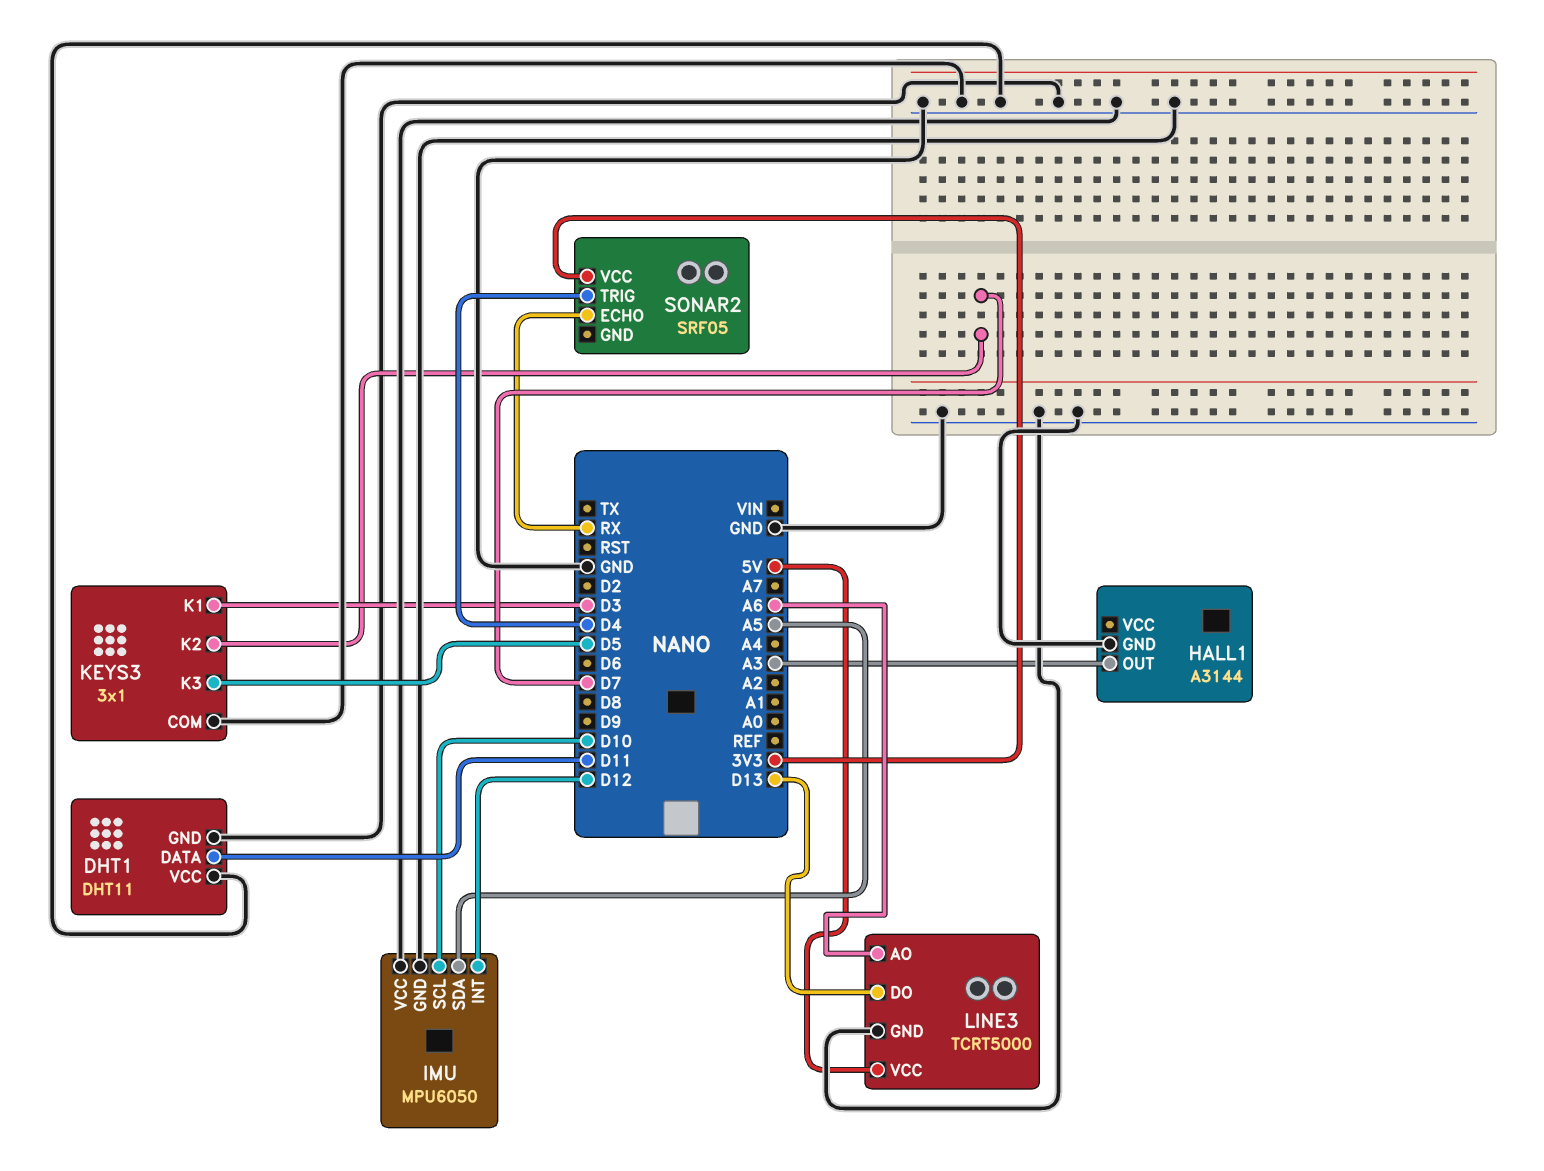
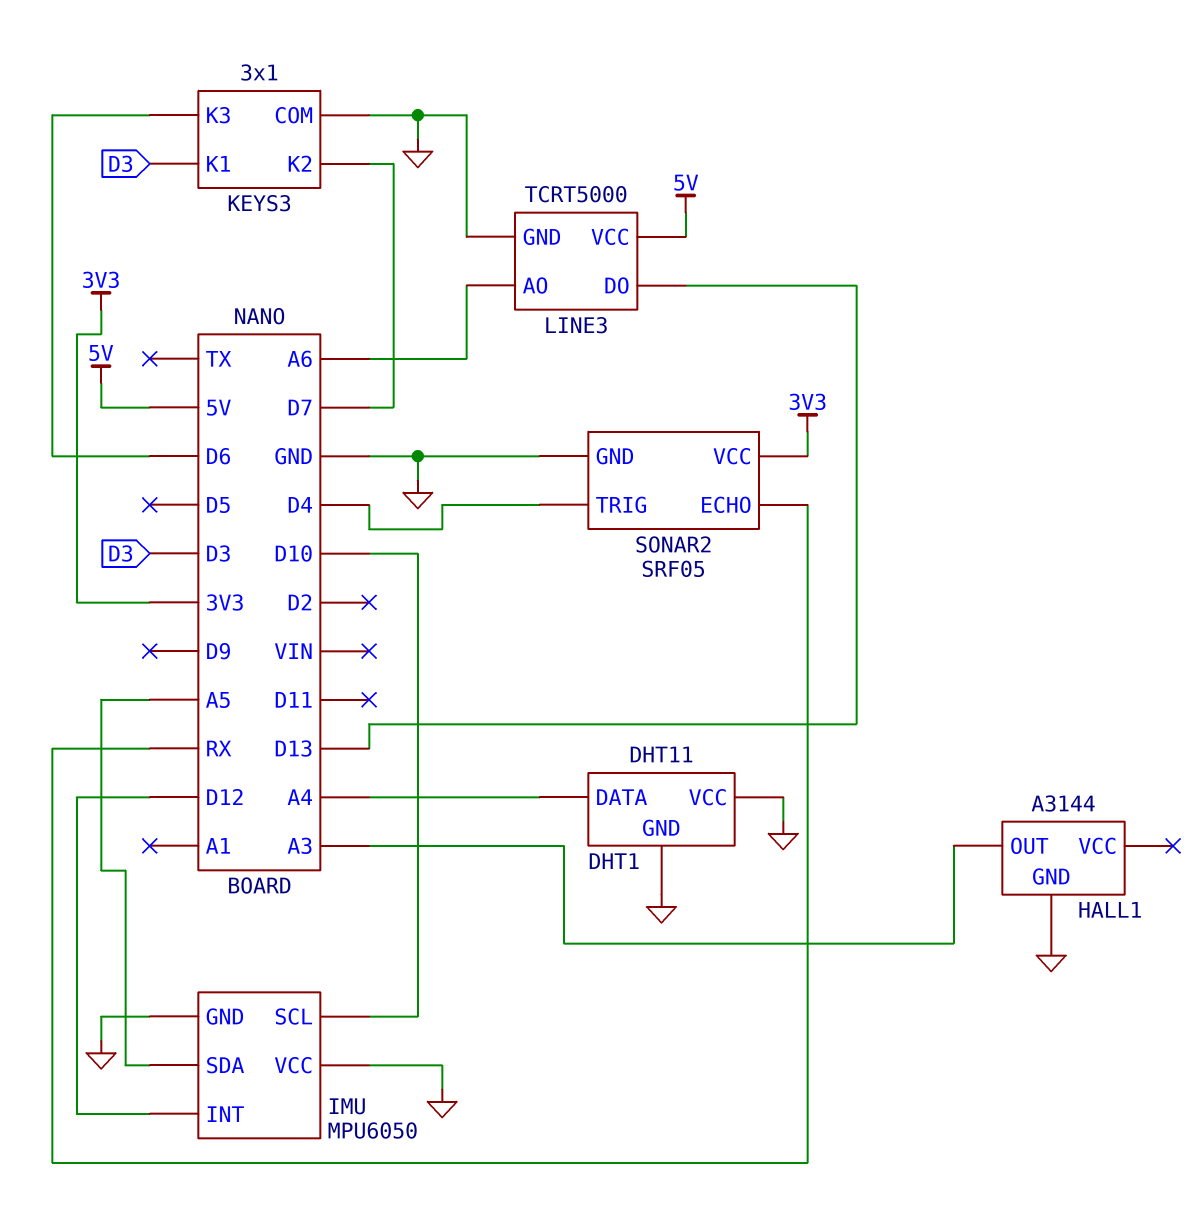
DHT1 pin DATA: D11 -> A4
KEYS3 pin K3: D5 -> D6
SONAR2 pin GND: none -> GND

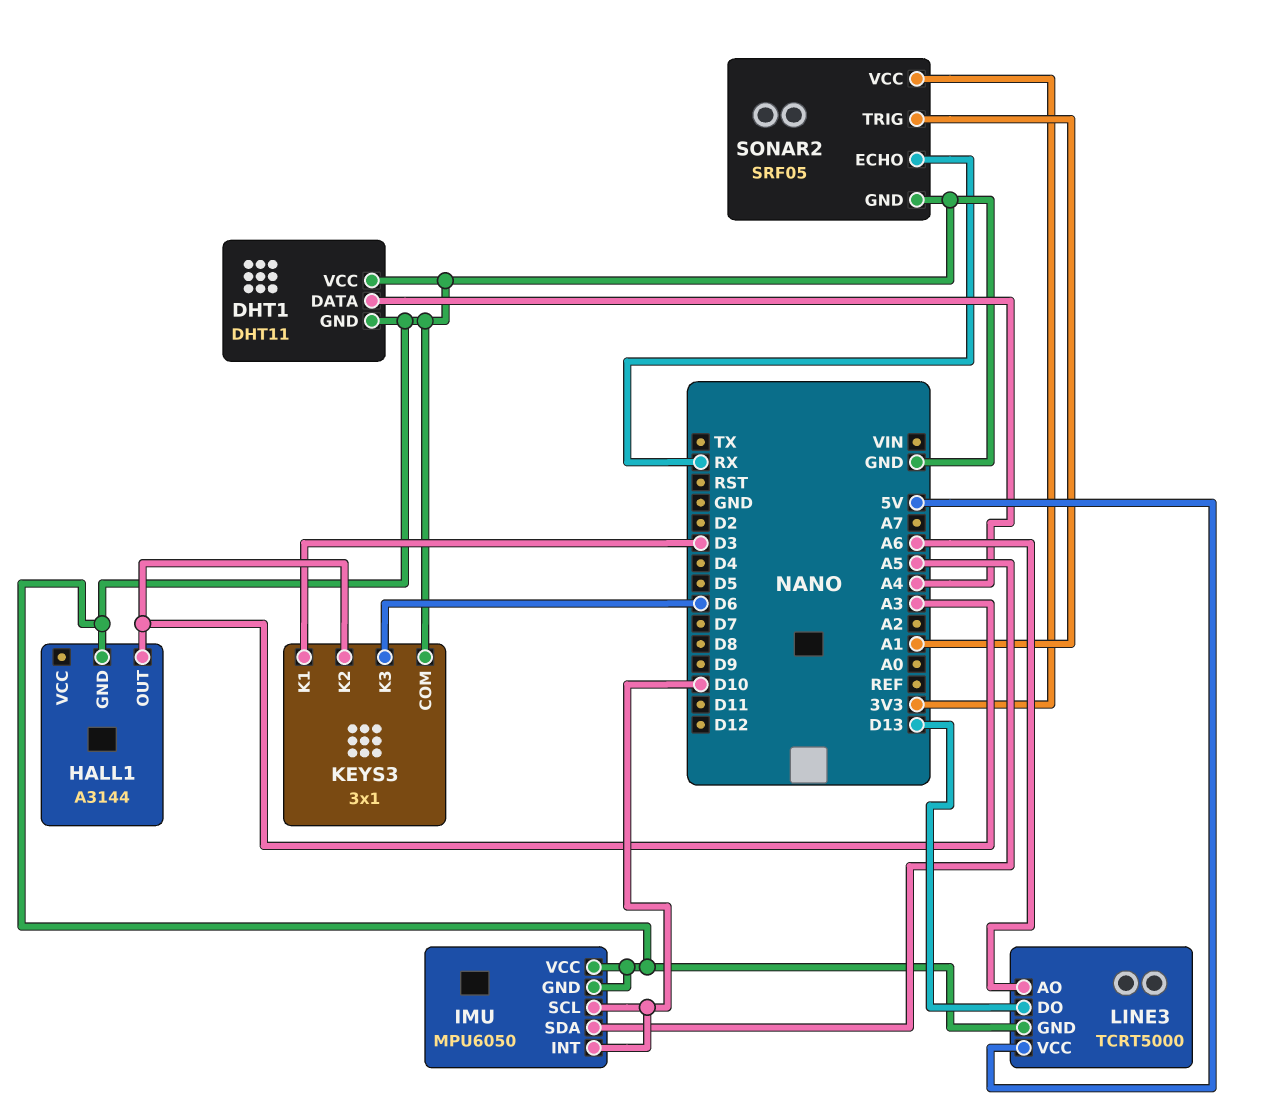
IMU pin INT: D12 -> D10
KEYS3 pin K2: D7 -> A3
SONAR2 pin TRIG: D4 -> A1

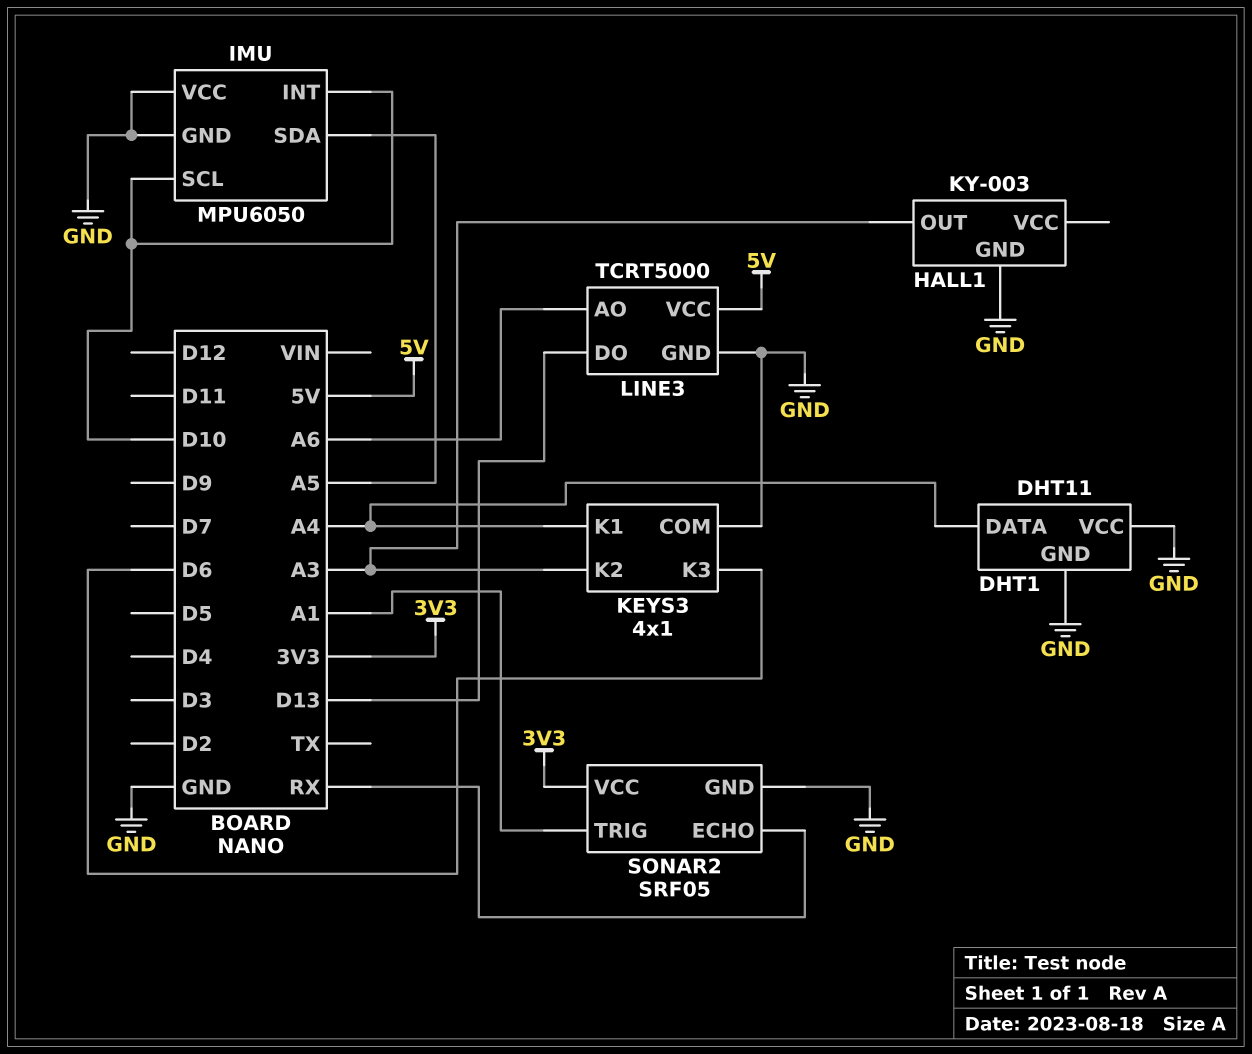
HALL1: A3144 -> KY-003
KEYS3: 3x1 -> 4x1
KEYS3 pin K1: D3 -> A4

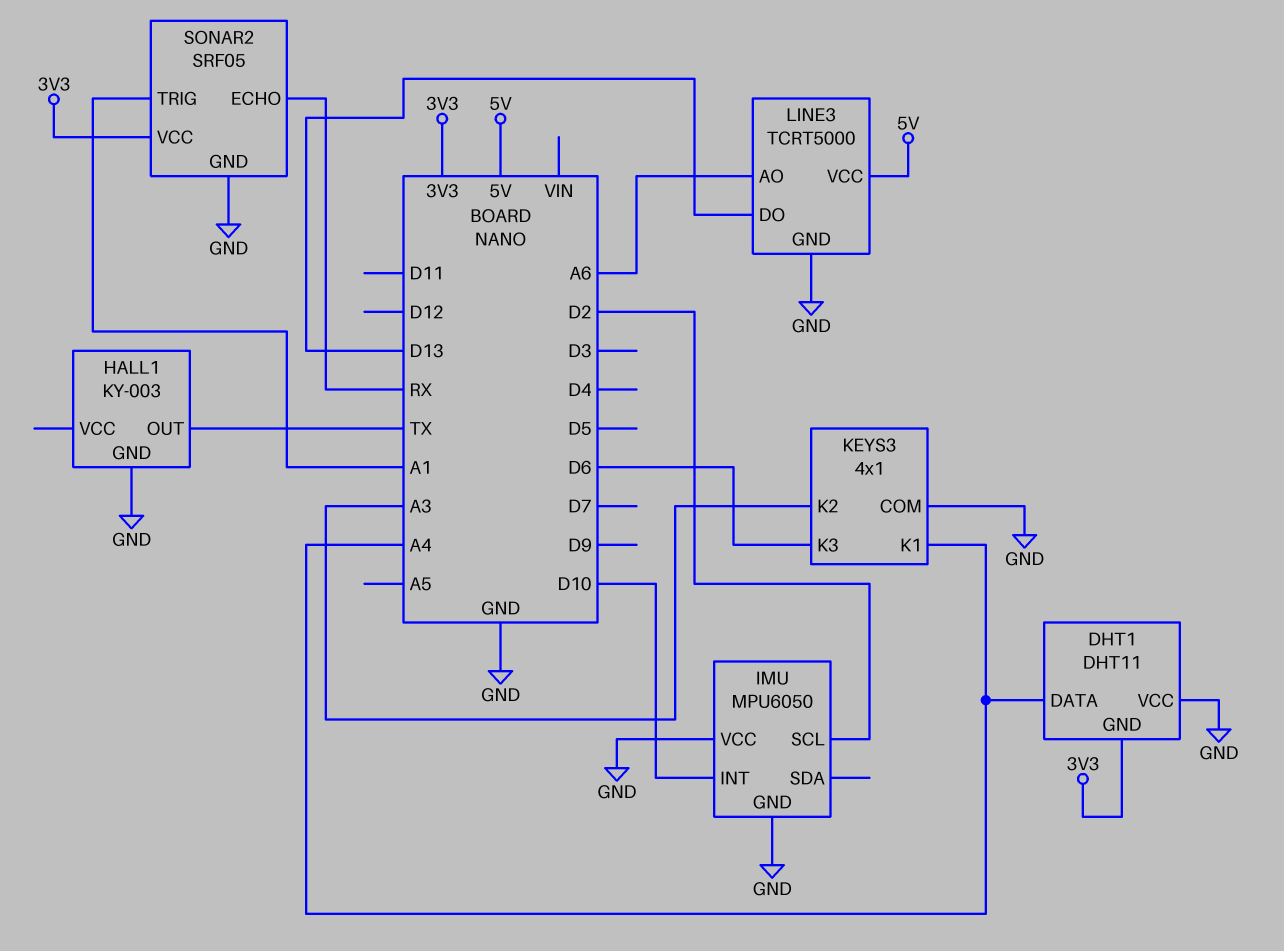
DHT1 pin GND: GND -> 3V3
HALL1 pin OUT: A3 -> TX
IMU pin SCL: D10 -> D2
IMU pin SDA: A5 -> none

